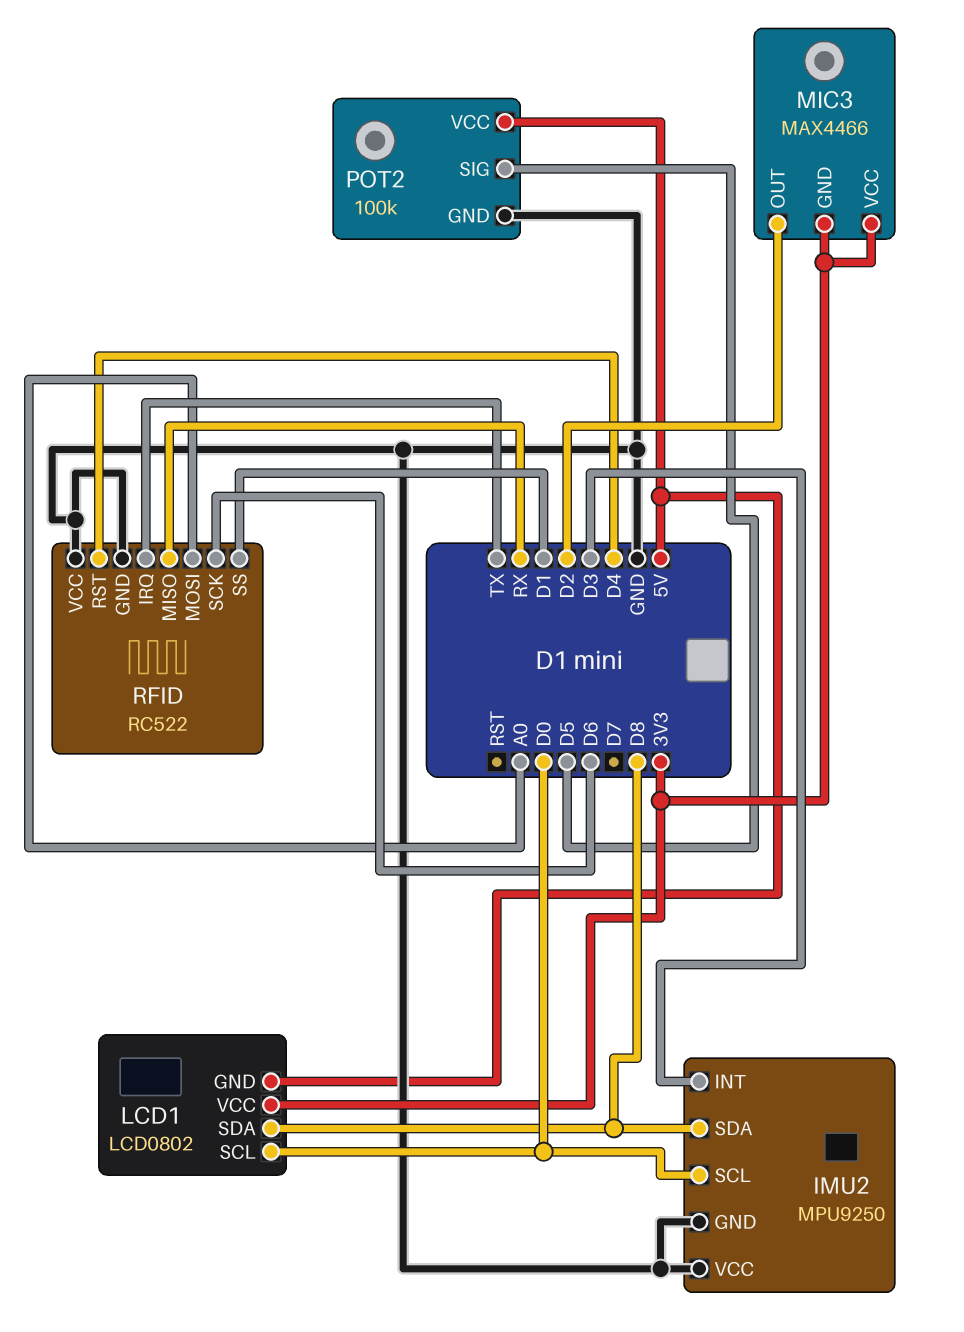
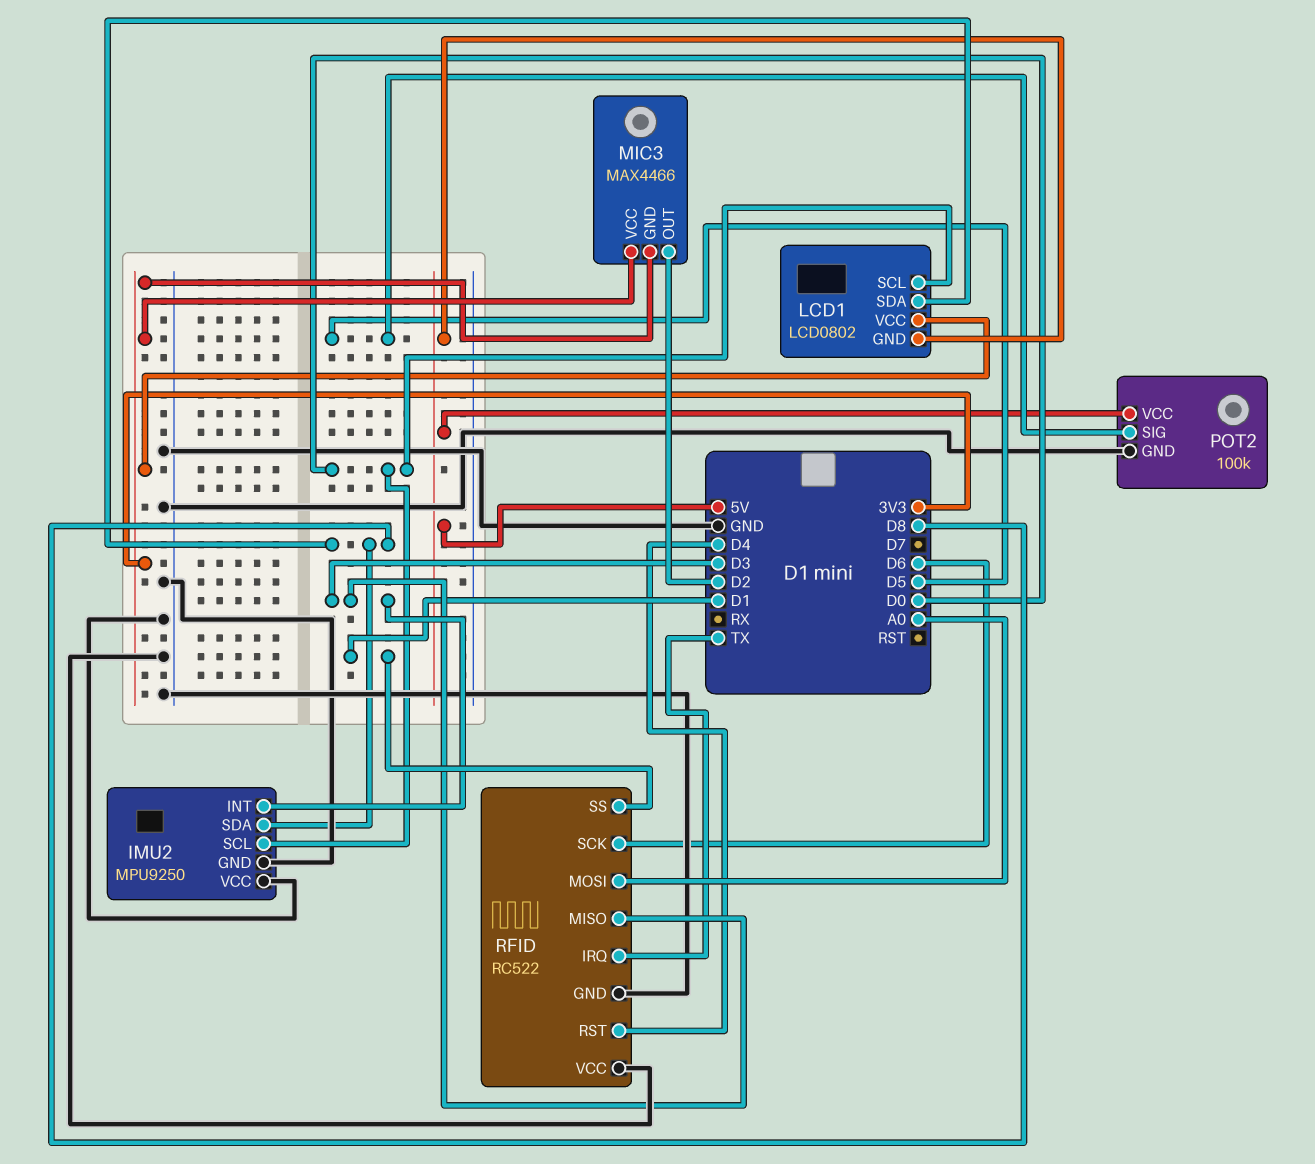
RFID pin MISO: RX -> D3

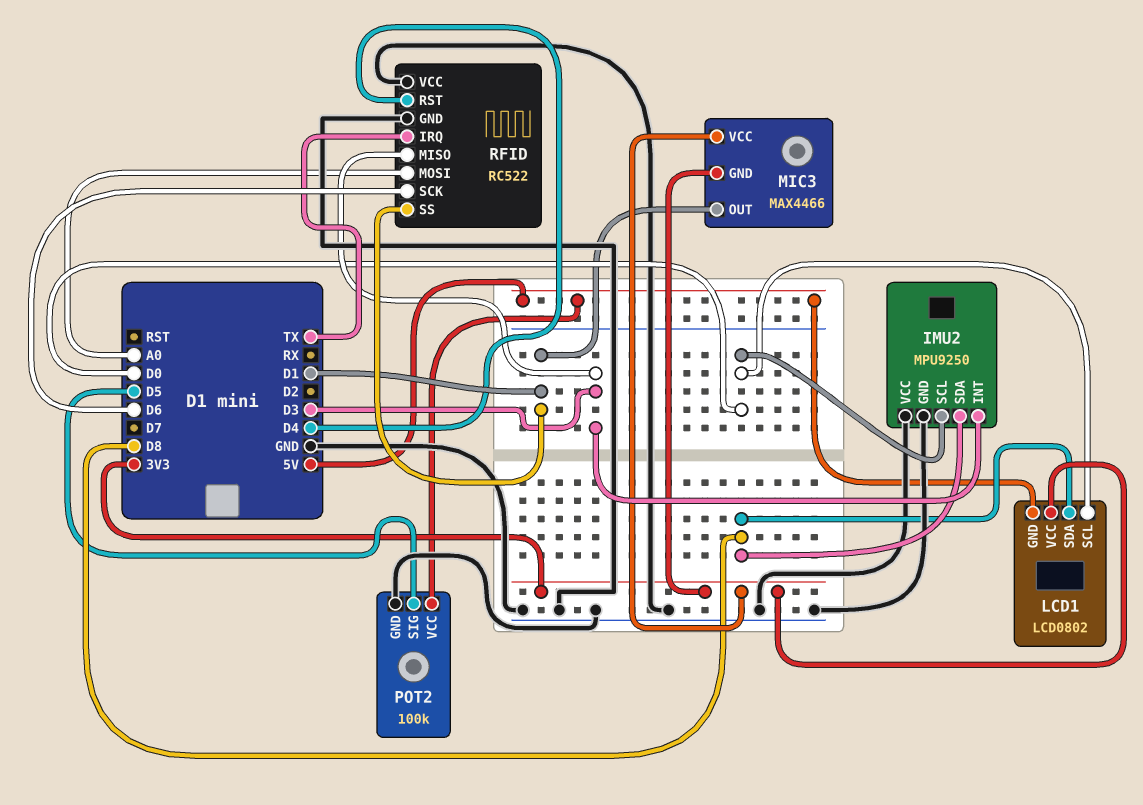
MIC3 pin OUT: D2 -> D1

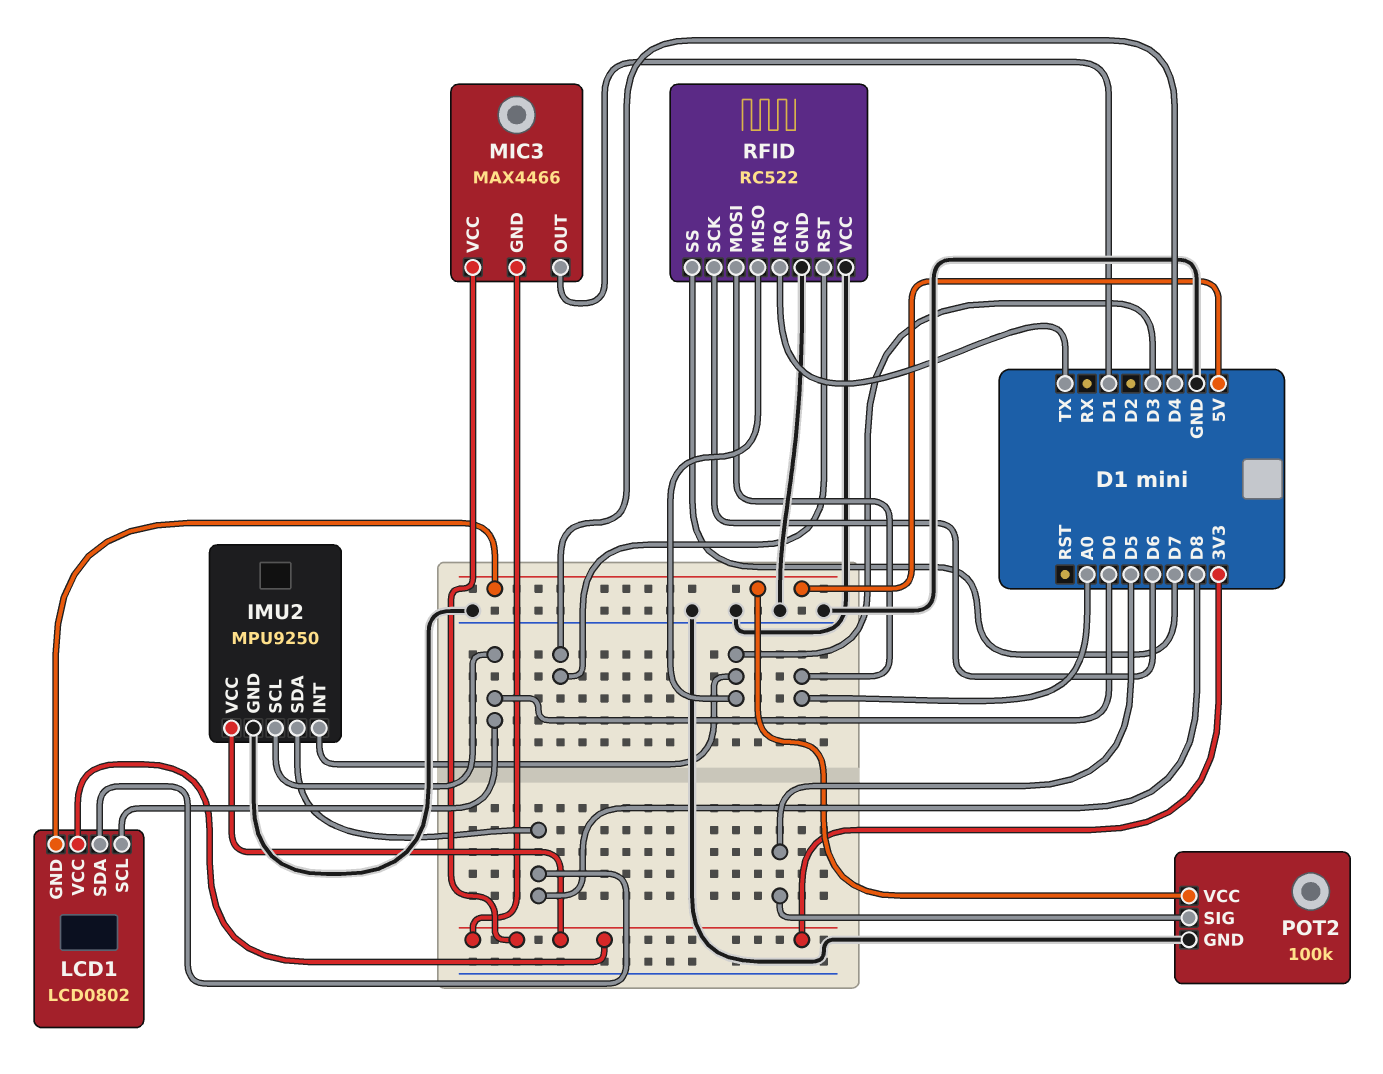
IMU2 pin VCC: GND -> 3V3
RFID pin SS: D1 -> D7

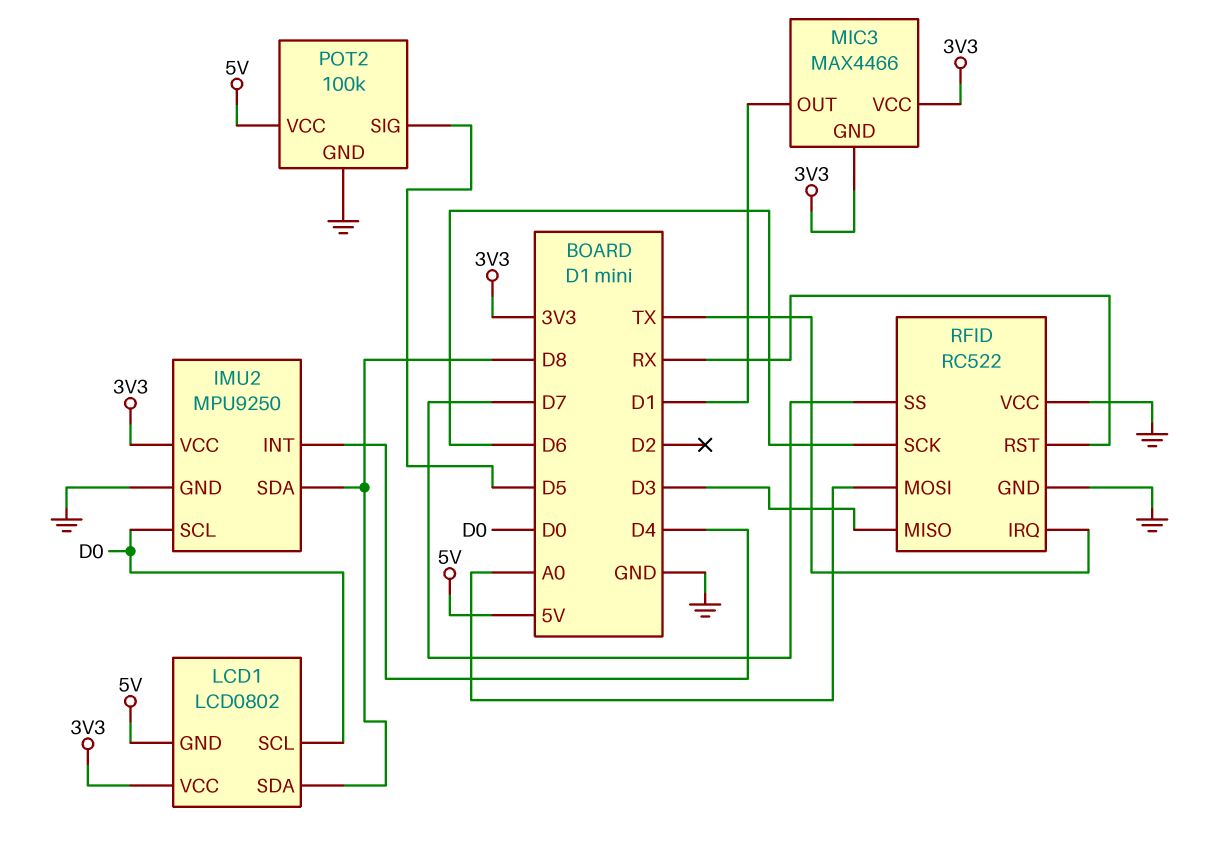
IMU2 pin INT: D3 -> D4
RFID pin RST: D4 -> RX

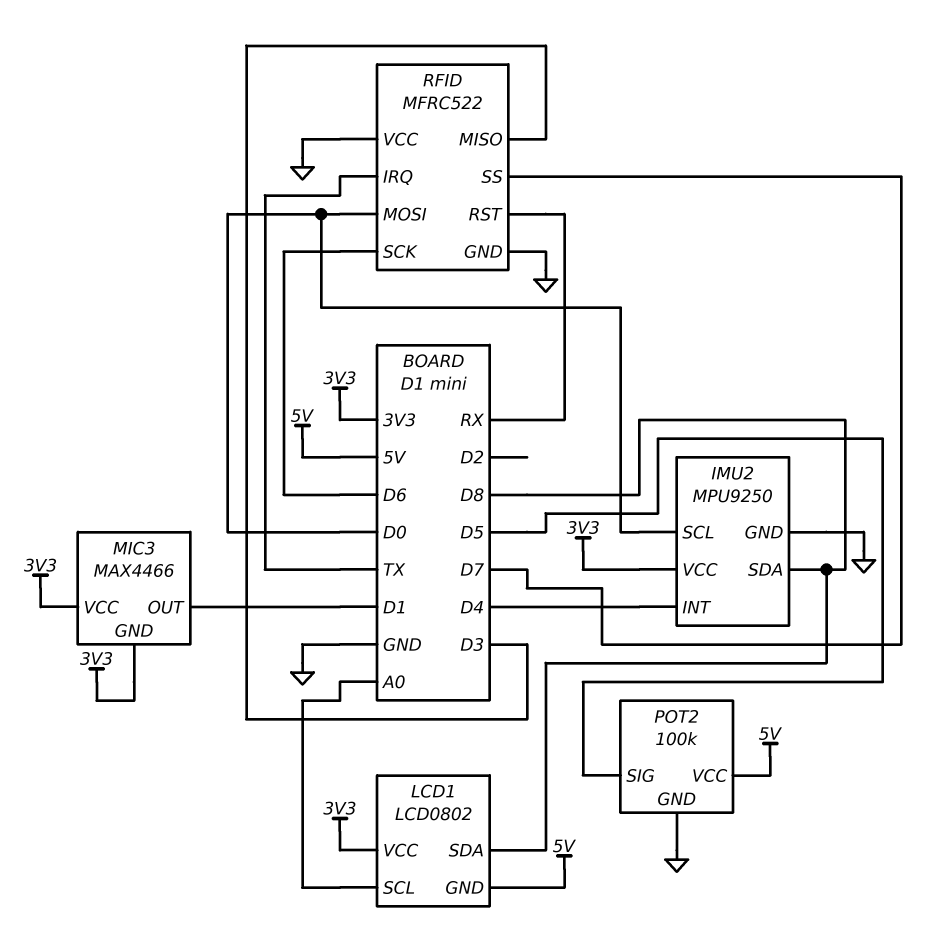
LCD1 pin SCL: D0 -> A0
RFID: RC522 -> MFRC522
RFID pin MOSI: A0 -> D0

